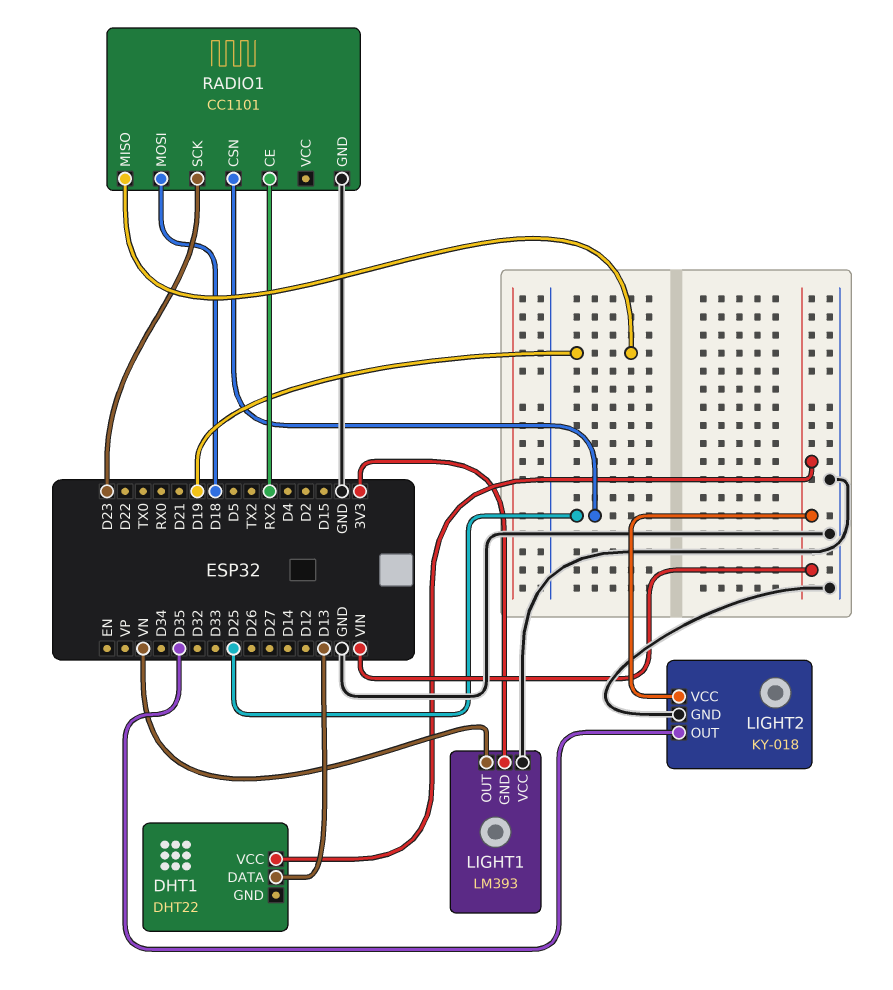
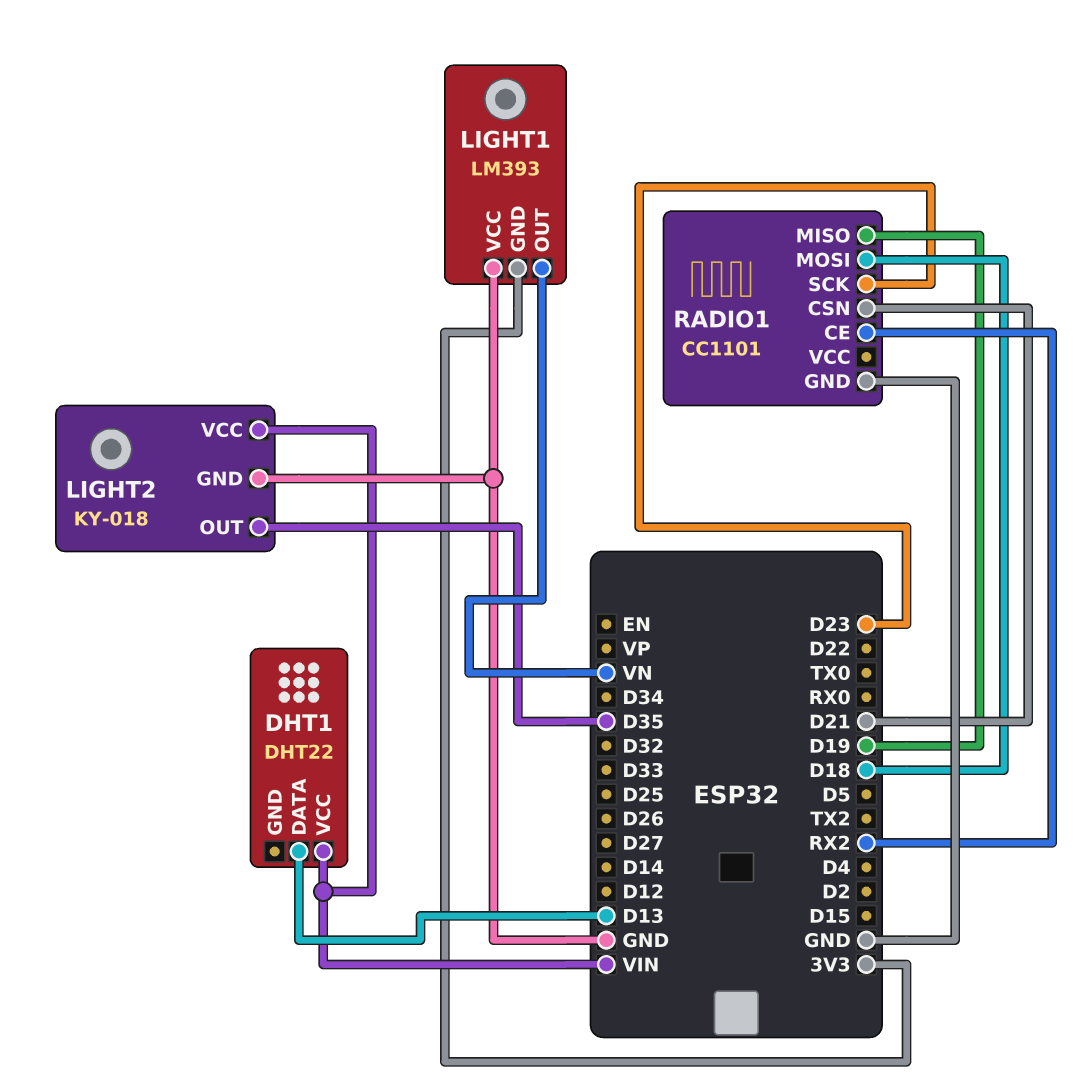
RADIO1 pin CSN: D25 -> D21

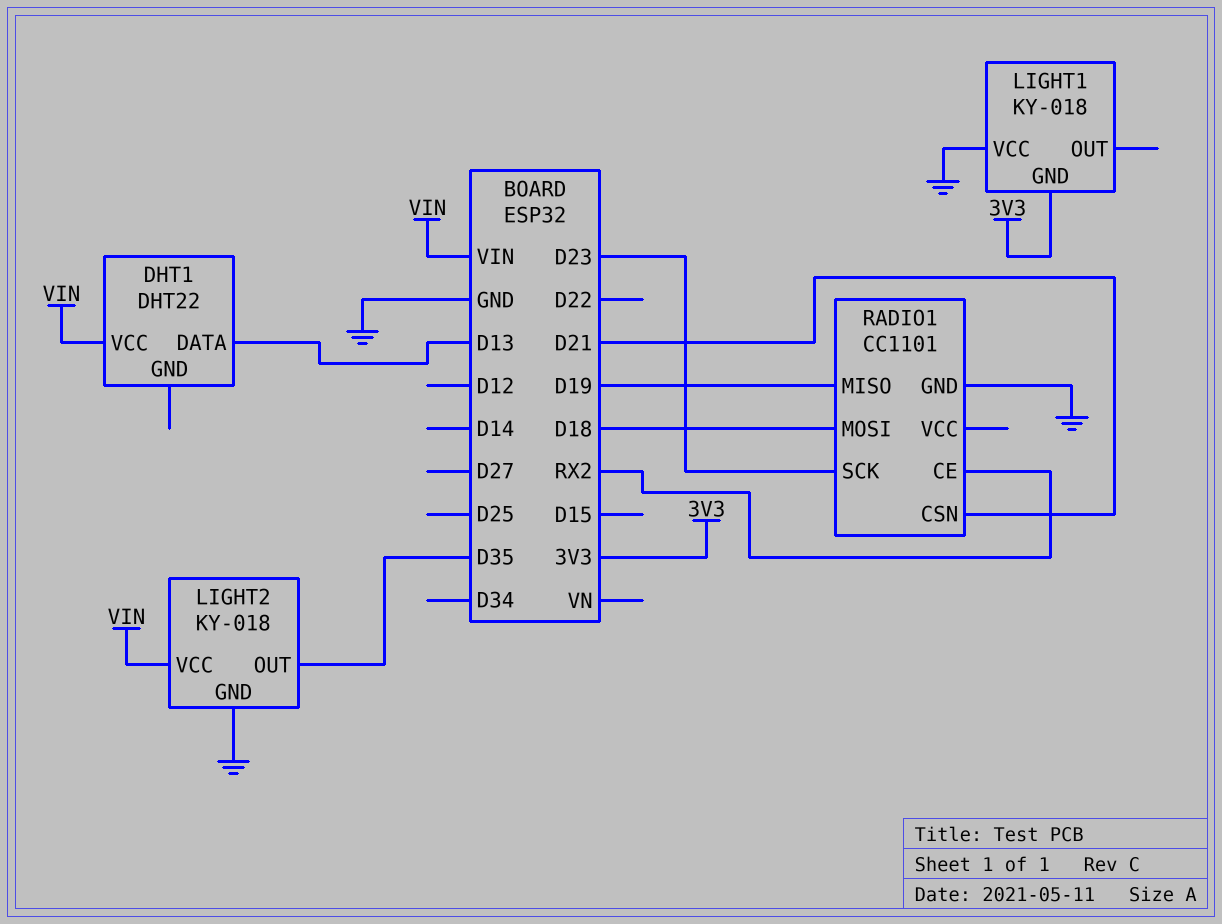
LIGHT1: LM393 -> KY-018
LIGHT1 pin OUT: VN -> none

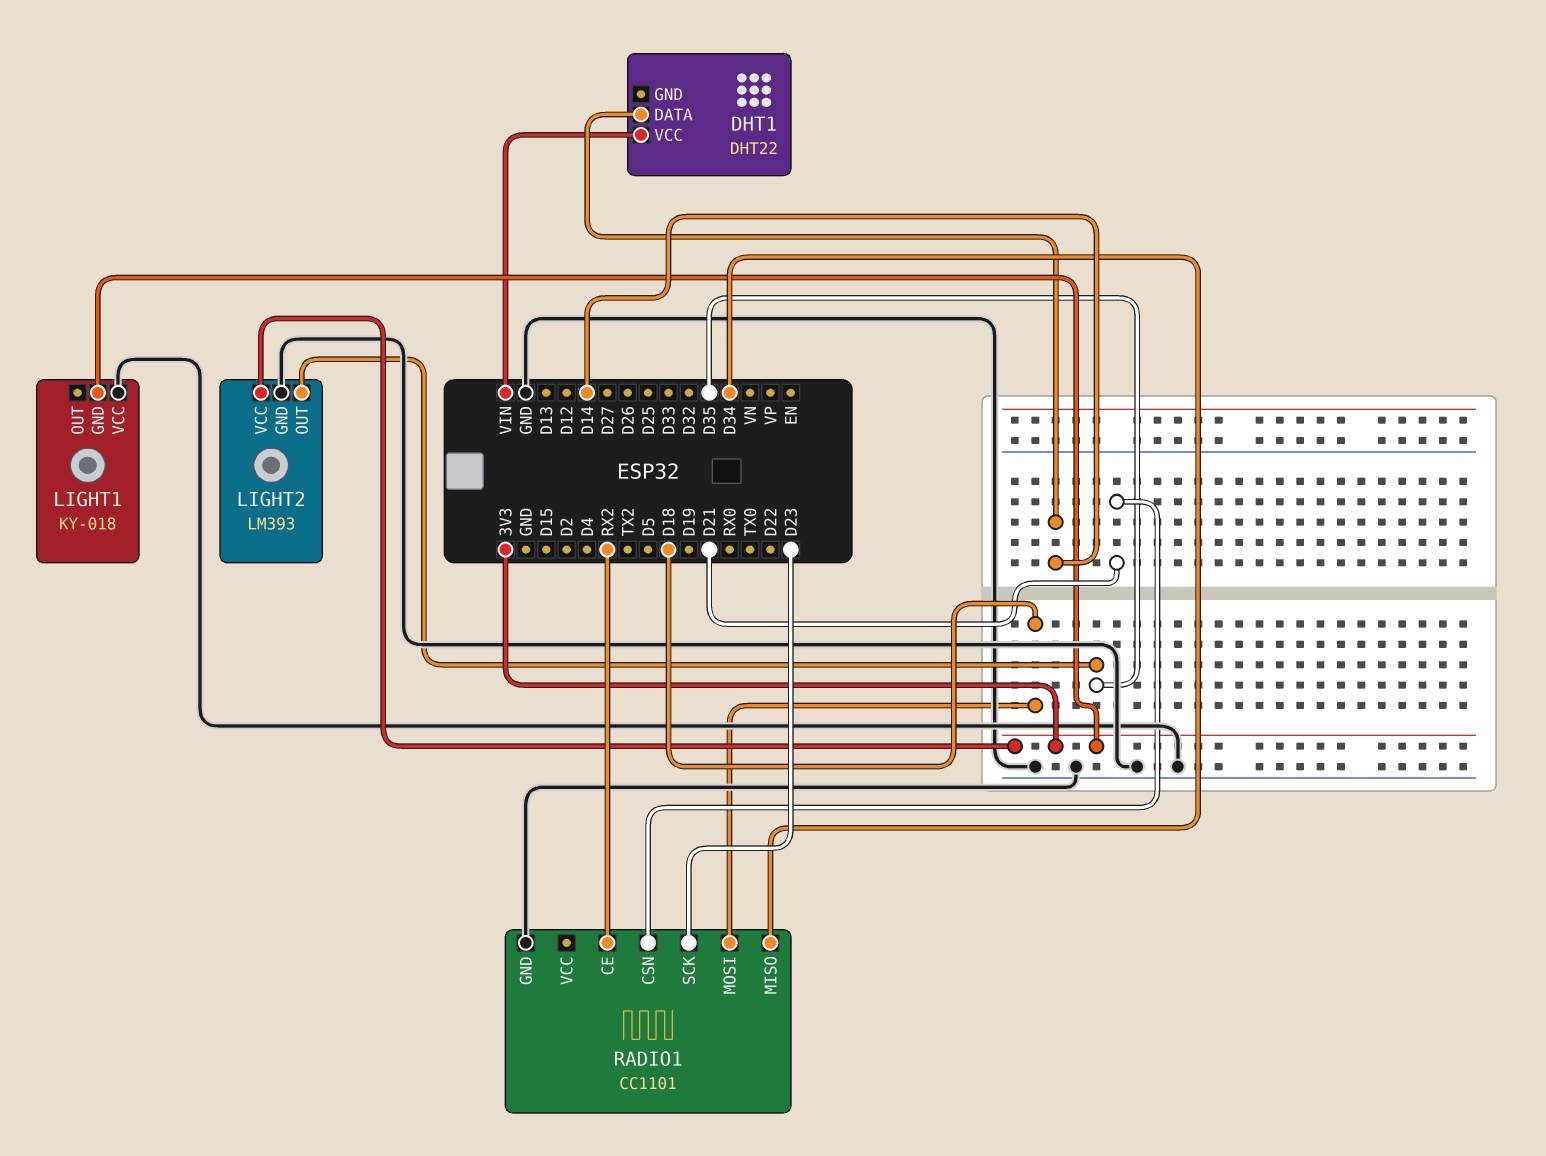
DHT1 pin DATA: D13 -> D14
LIGHT2: KY-018 -> LM393
LIGHT2 pin VCC: VIN -> 3V3
RADIO1 pin MISO: D19 -> D34

